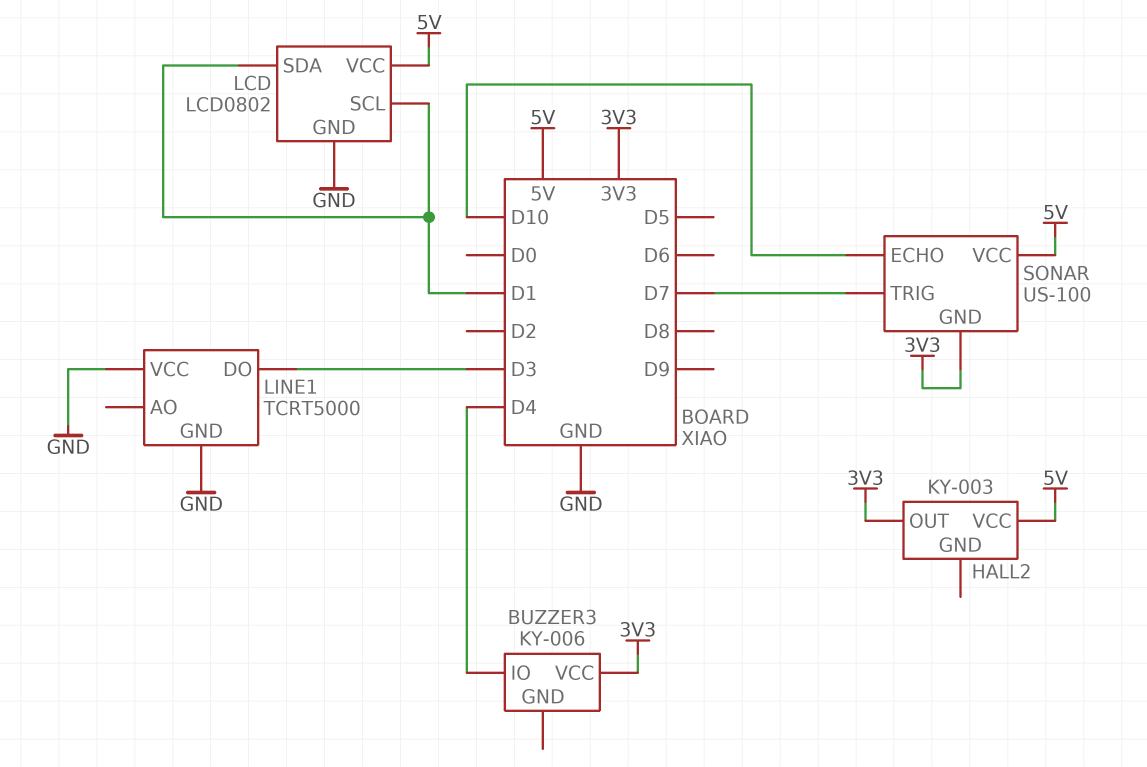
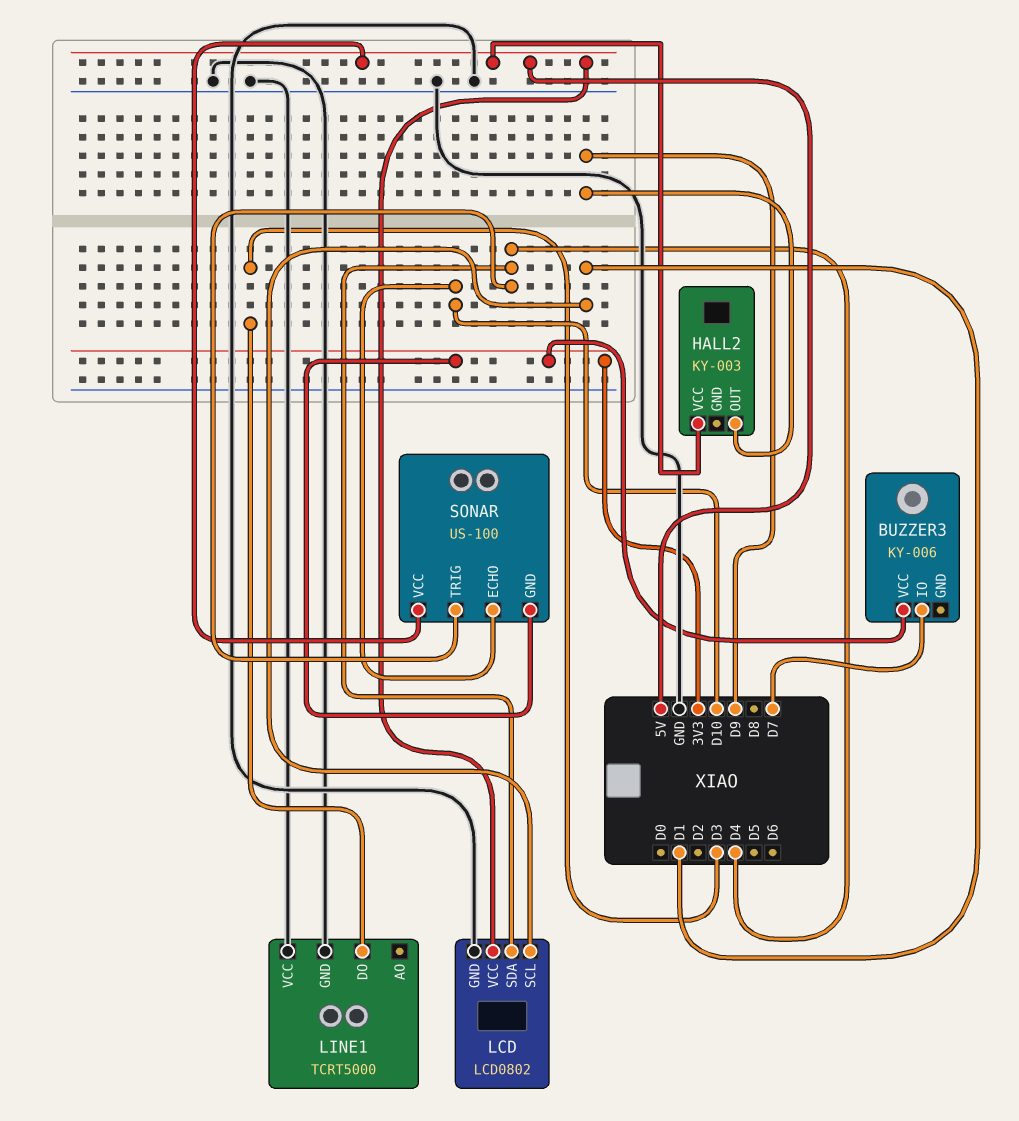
BUZZER3 pin IO: D4 -> D7
HALL2 pin OUT: 3V3 -> D9
LCD pin SDA: D1 -> D4
SONAR pin TRIG: D7 -> D4

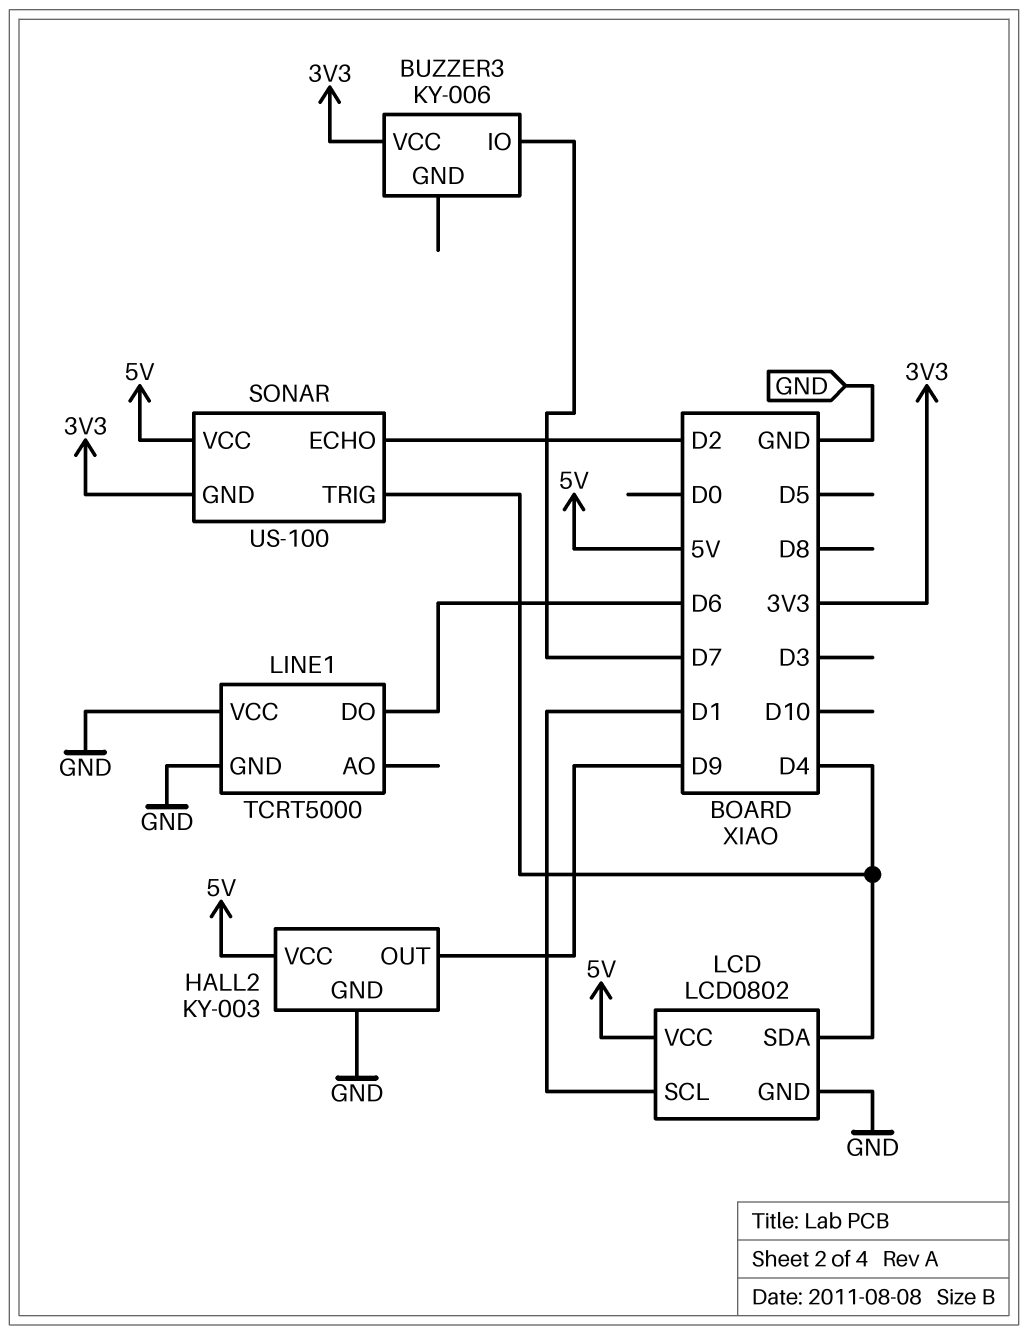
HALL2 pin GND: none -> GND
LINE1 pin DO: D3 -> D6
SONAR pin ECHO: D10 -> D2

